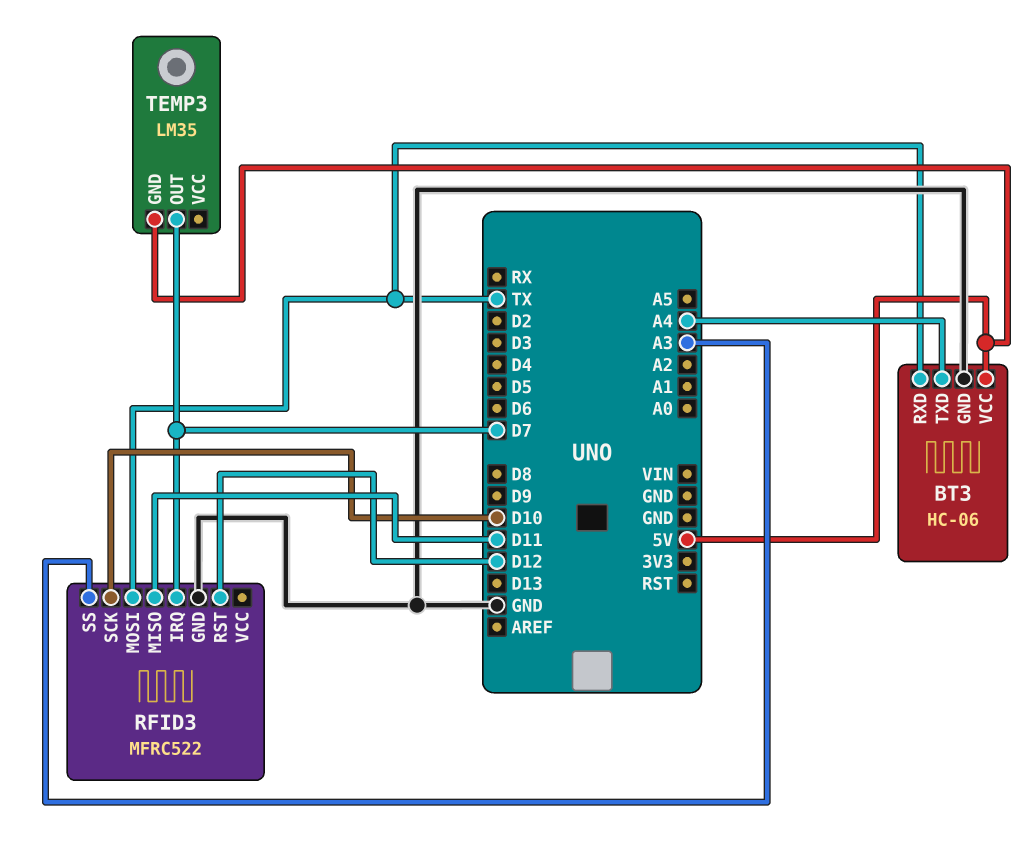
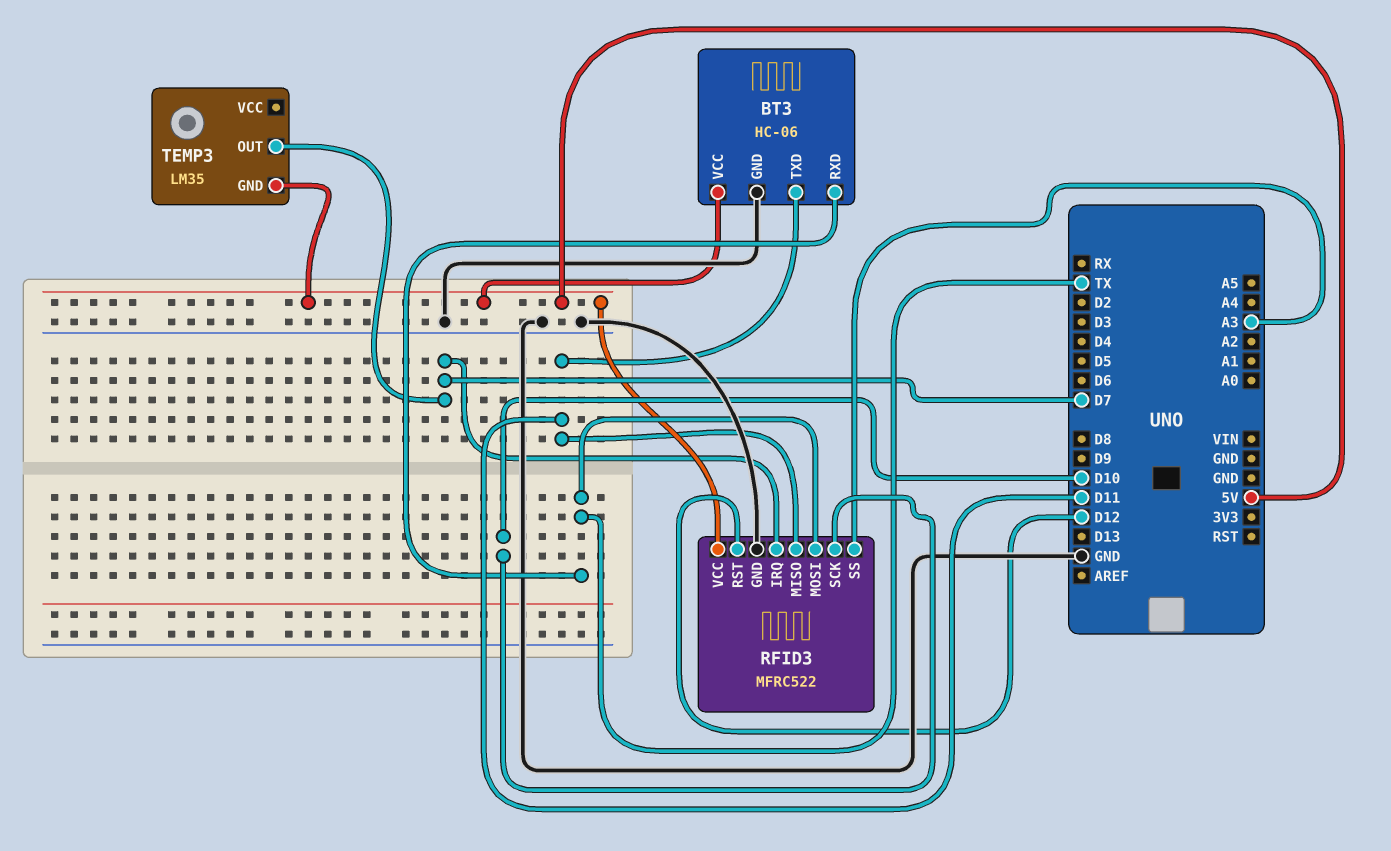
BT3 pin TXD: A4 -> D11
RFID3 pin VCC: none -> 5V

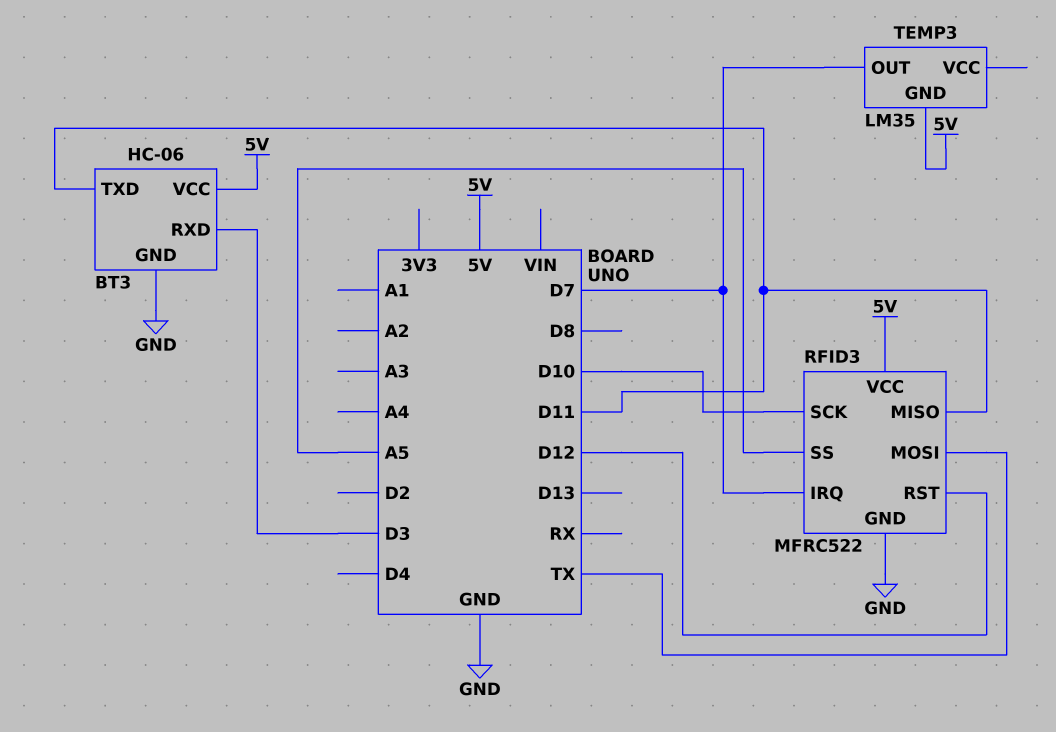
BT3 pin RXD: TX -> D3
RFID3 pin SS: A3 -> A5

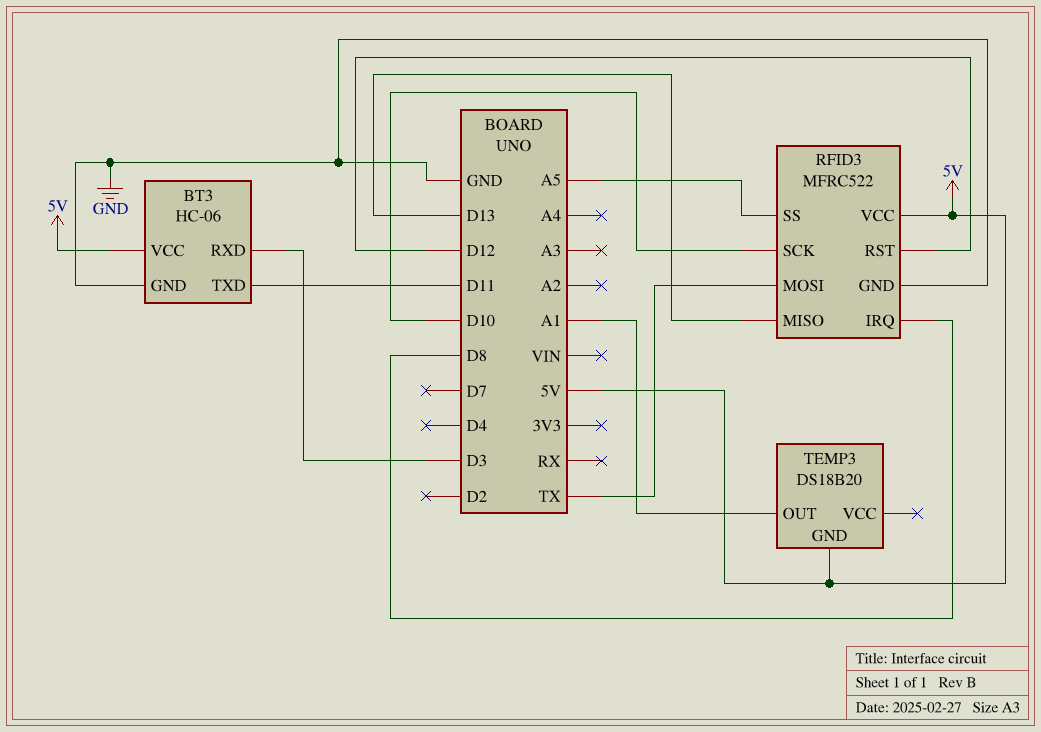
RFID3 pin IRQ: D7 -> D8
RFID3 pin MISO: D11 -> D13
TEMP3: LM35 -> DS18B20
TEMP3 pin OUT: D7 -> A1

